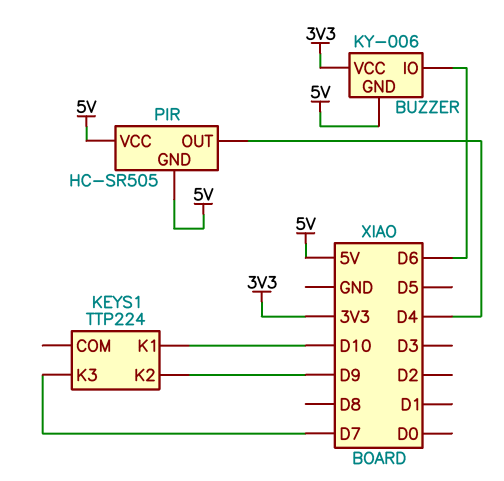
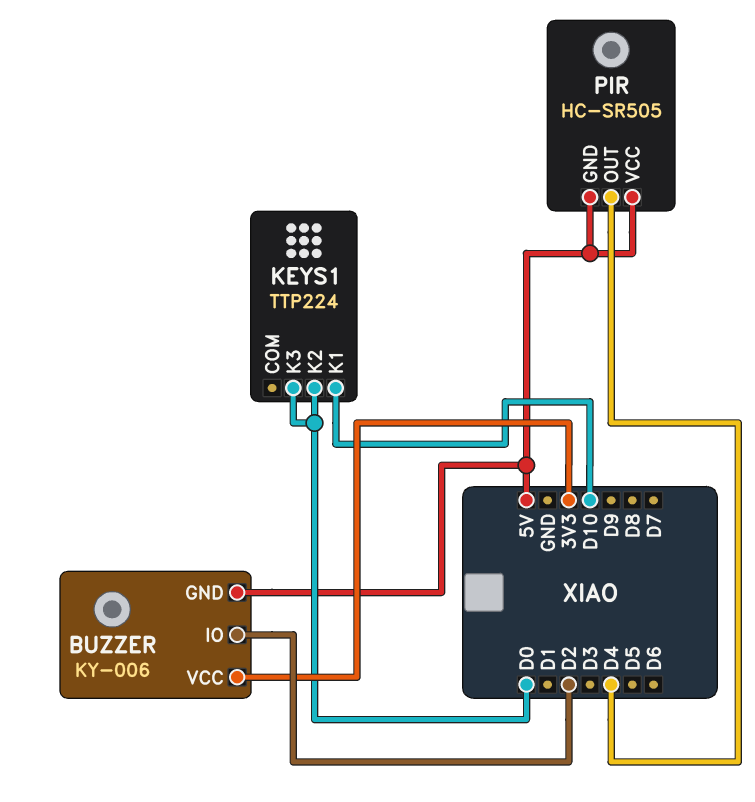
BUZZER pin IO: D6 -> D2
KEYS1 pin K2: D9 -> D0
KEYS1 pin K3: D7 -> D0

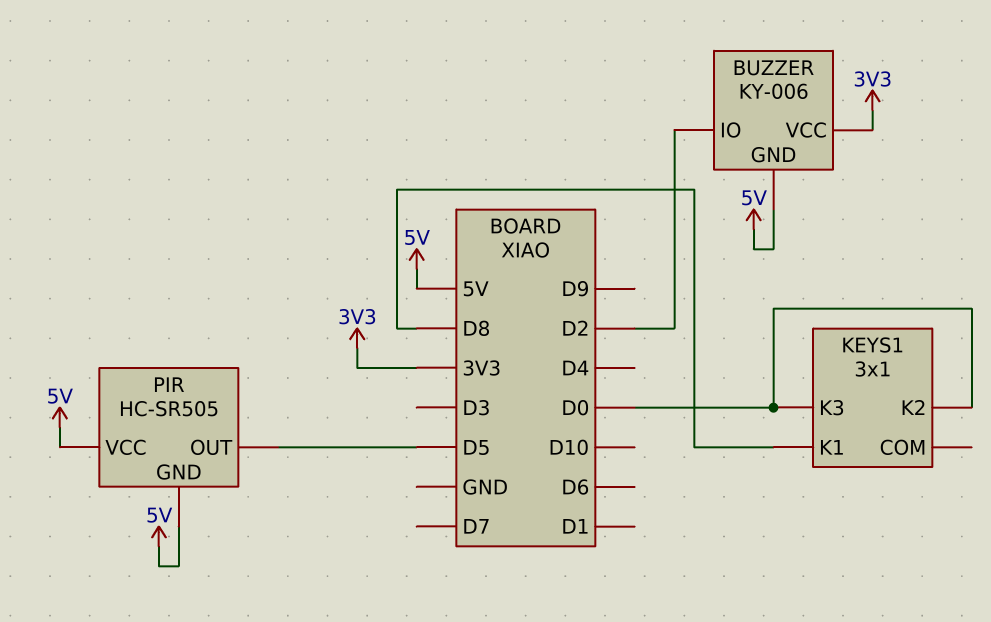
KEYS1: TTP224 -> 3x1
KEYS1 pin K1: D10 -> D8
PIR pin OUT: D4 -> D5

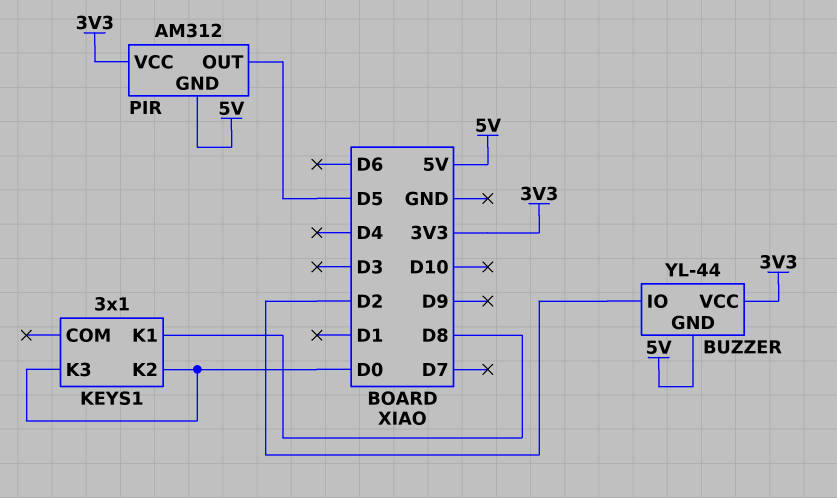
BUZZER: KY-006 -> YL-44
PIR: HC-SR505 -> AM312
PIR pin VCC: 5V -> 3V3

